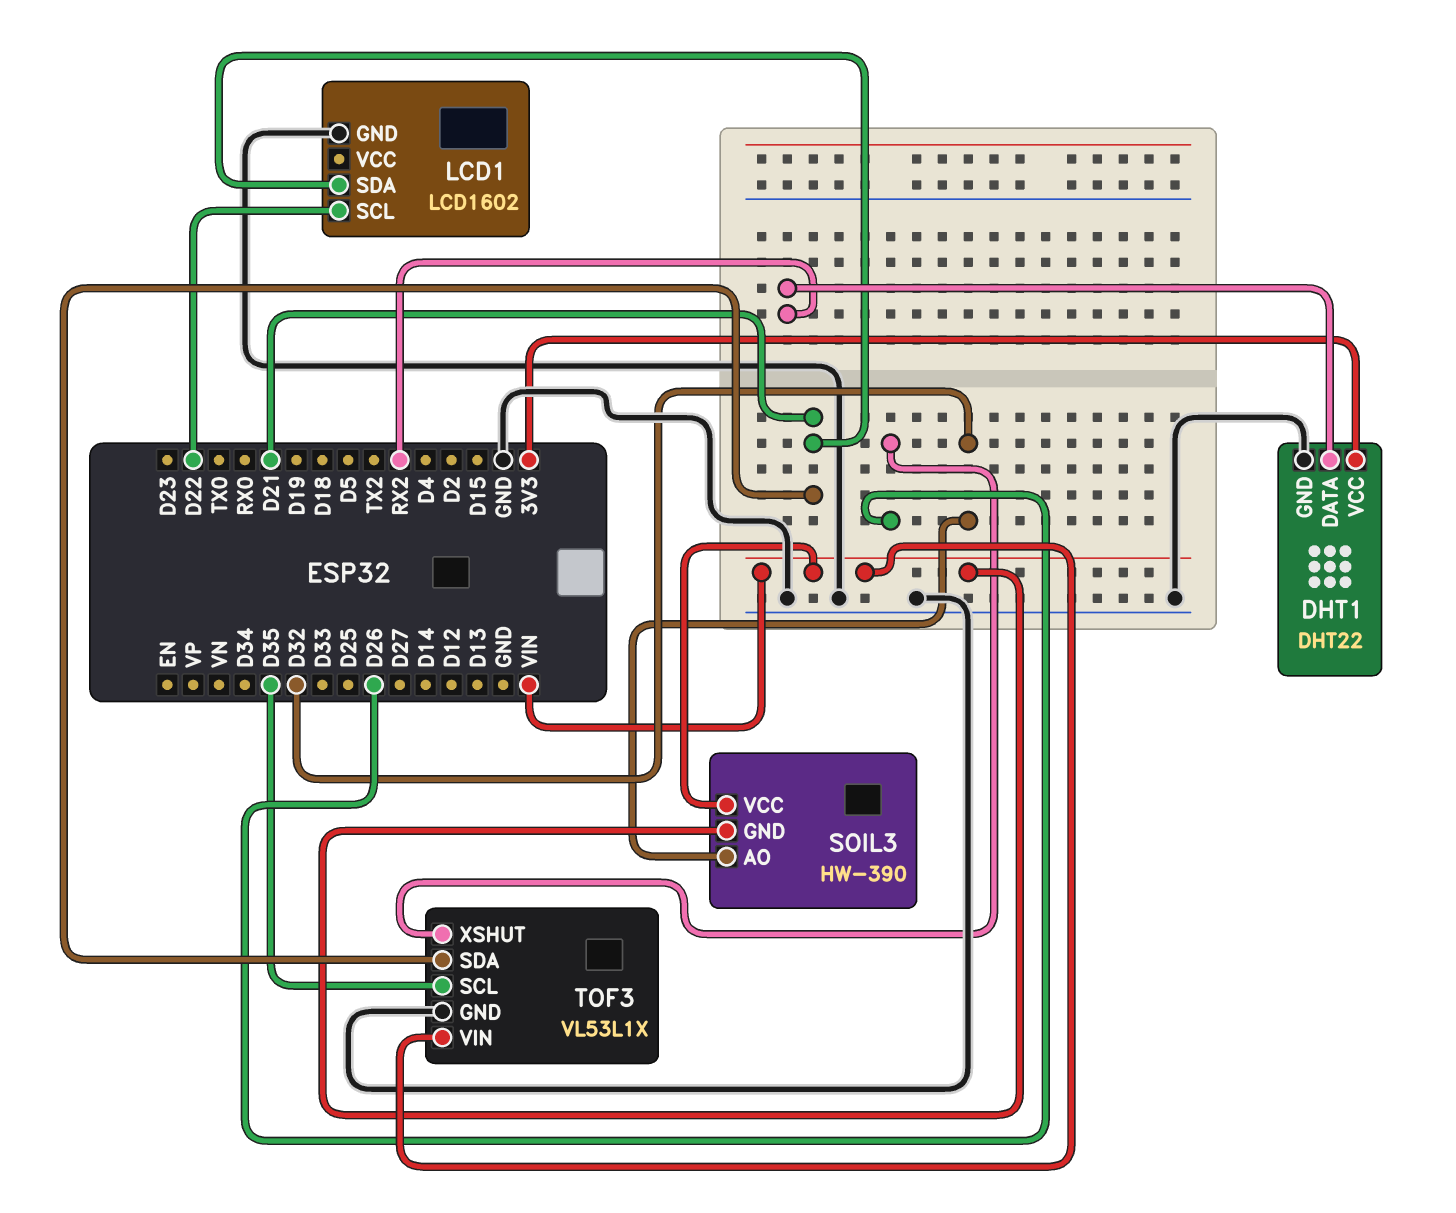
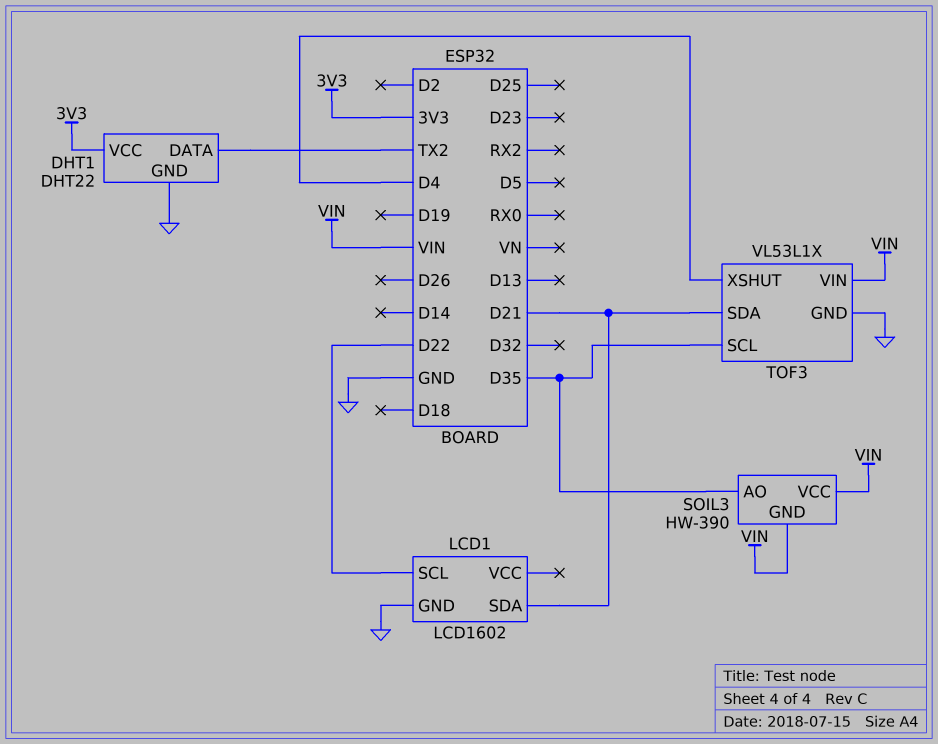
DHT1 pin DATA: RX2 -> TX2
SOIL3 pin AO: D32 -> D35
TOF3 pin XSHUT: D26 -> D4

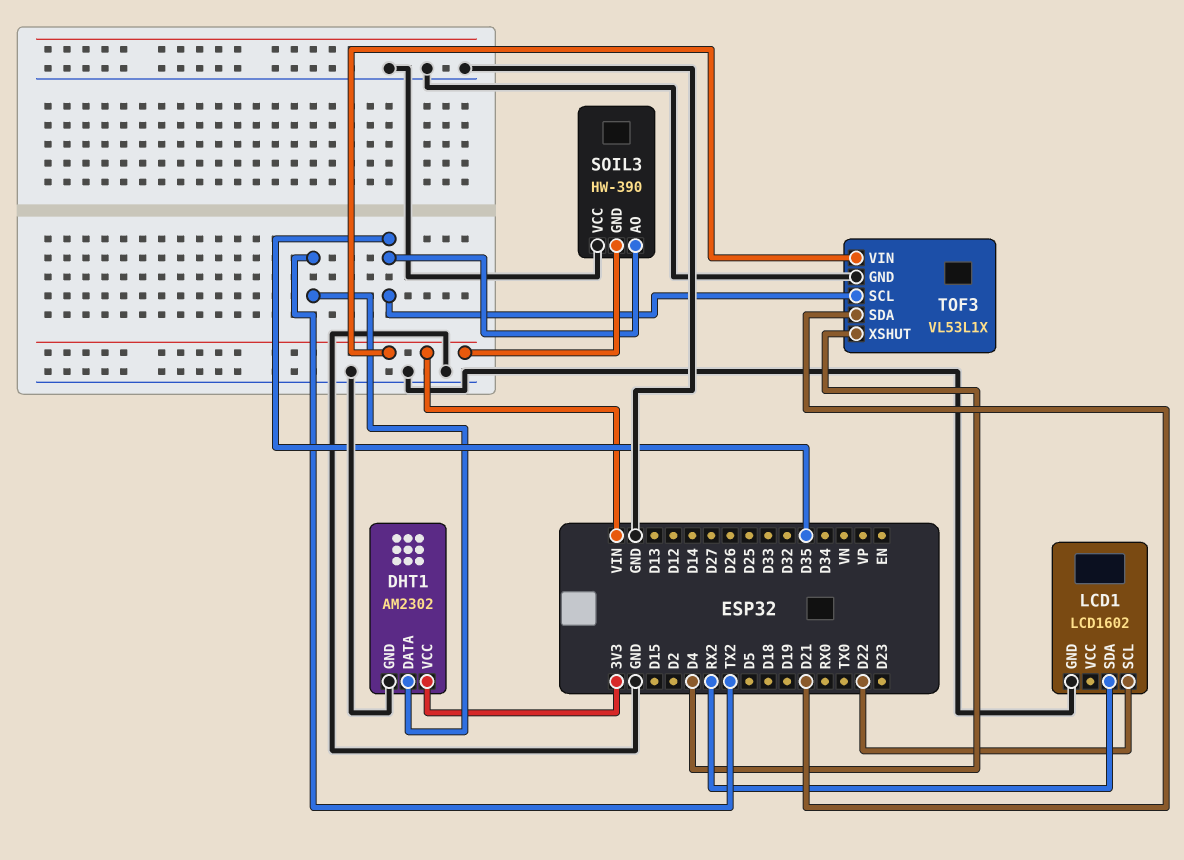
DHT1: DHT22 -> AM2302
LCD1 pin SDA: D21 -> RX2
SOIL3 pin VCC: VIN -> GND

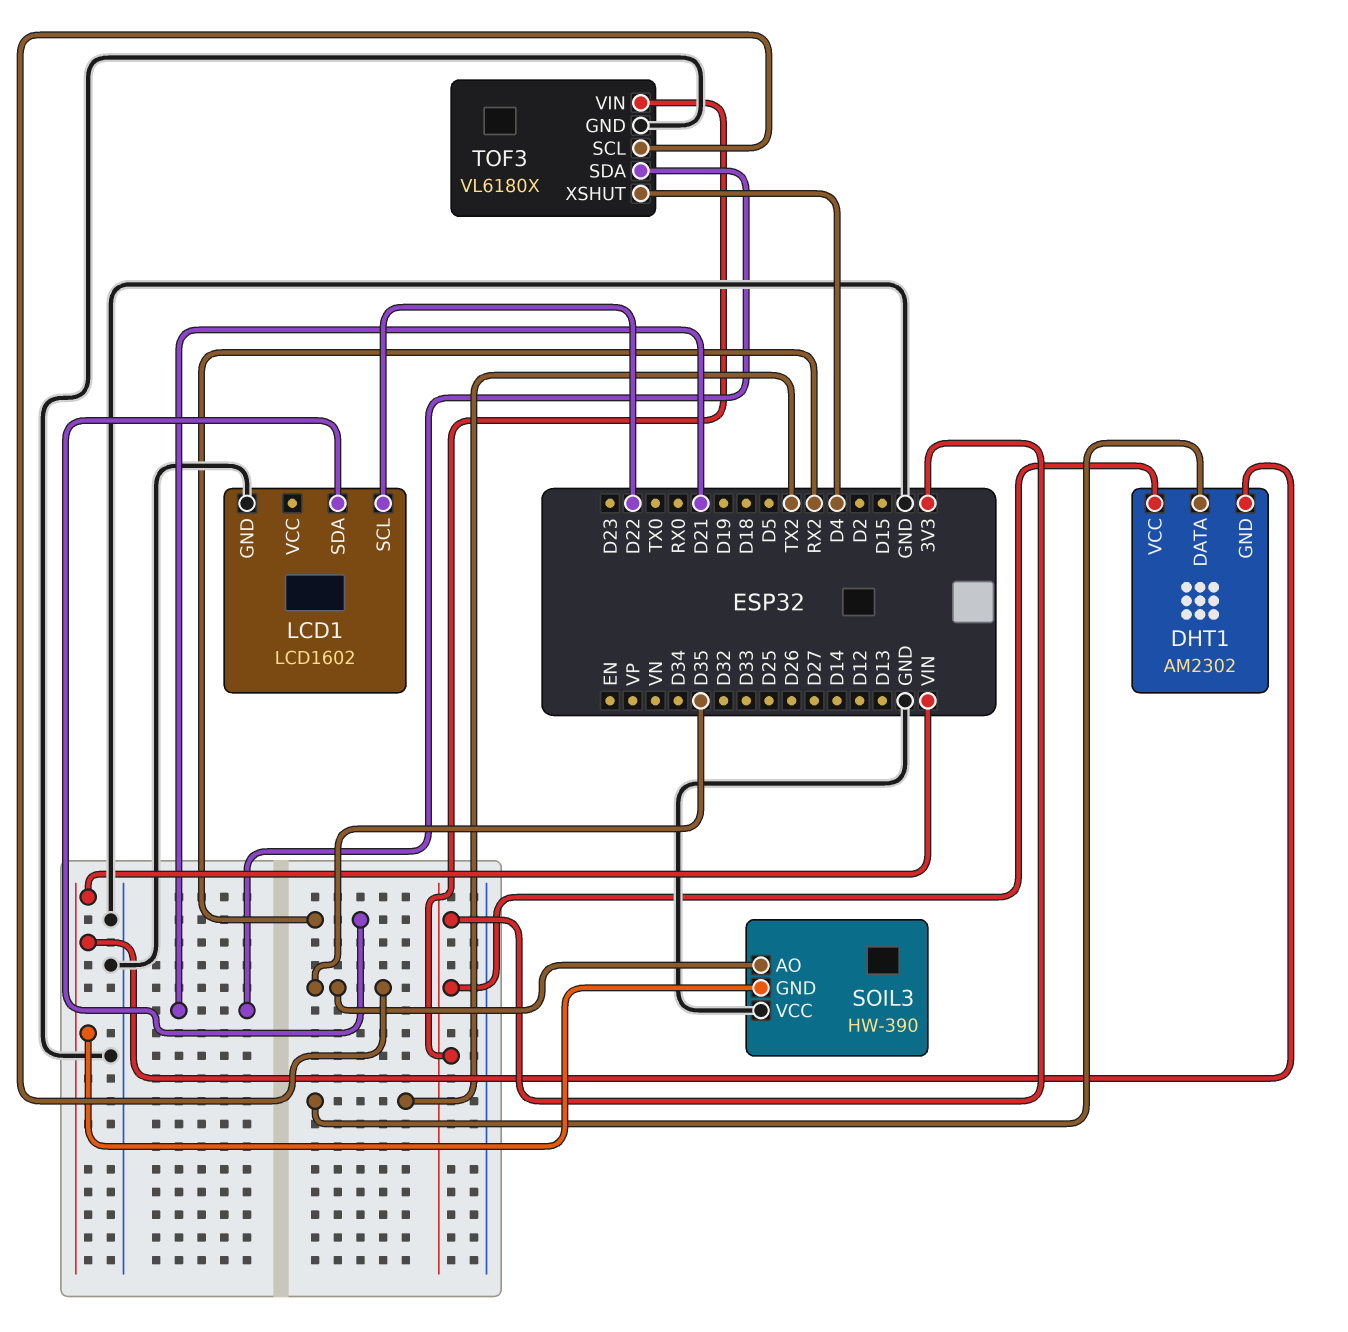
DHT1 pin GND: GND -> VIN
TOF3: VL53L1X -> VL6180X
TOF3 pin VIN: VIN -> 3V3

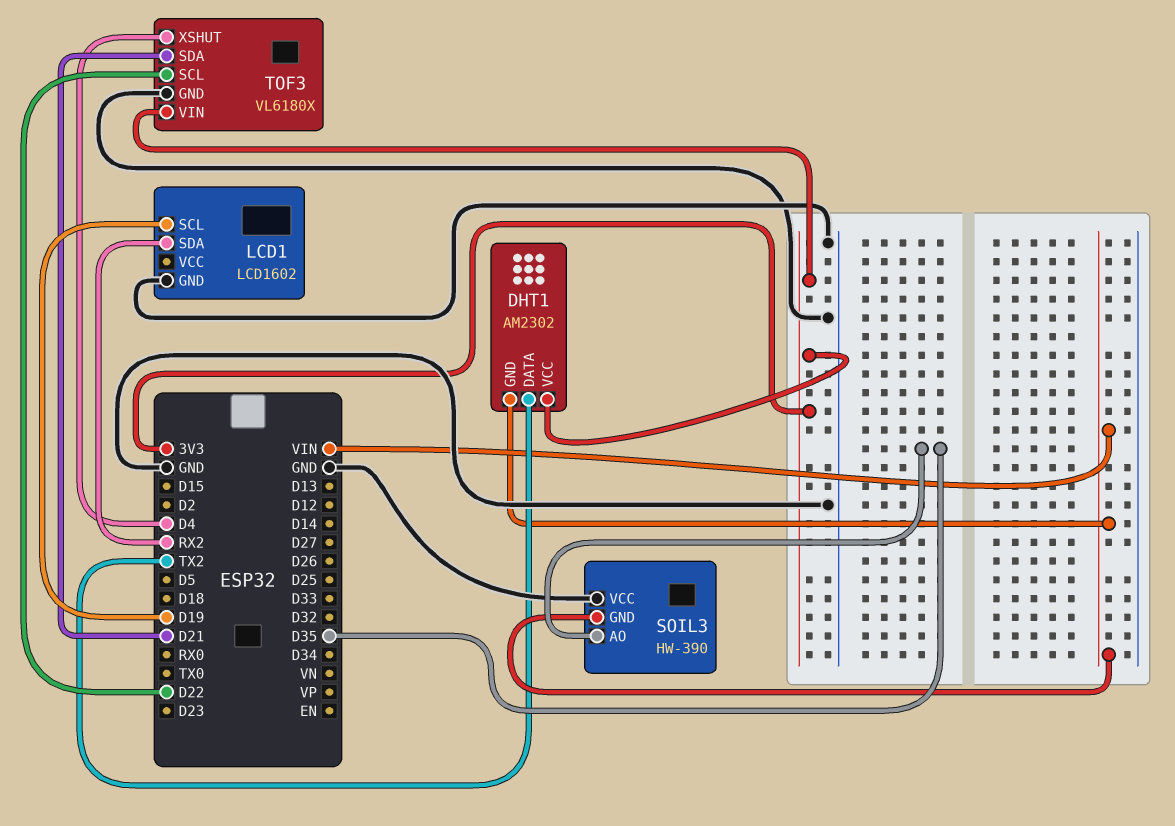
LCD1 pin SCL: D22 -> D19
TOF3 pin SCL: D35 -> D22

